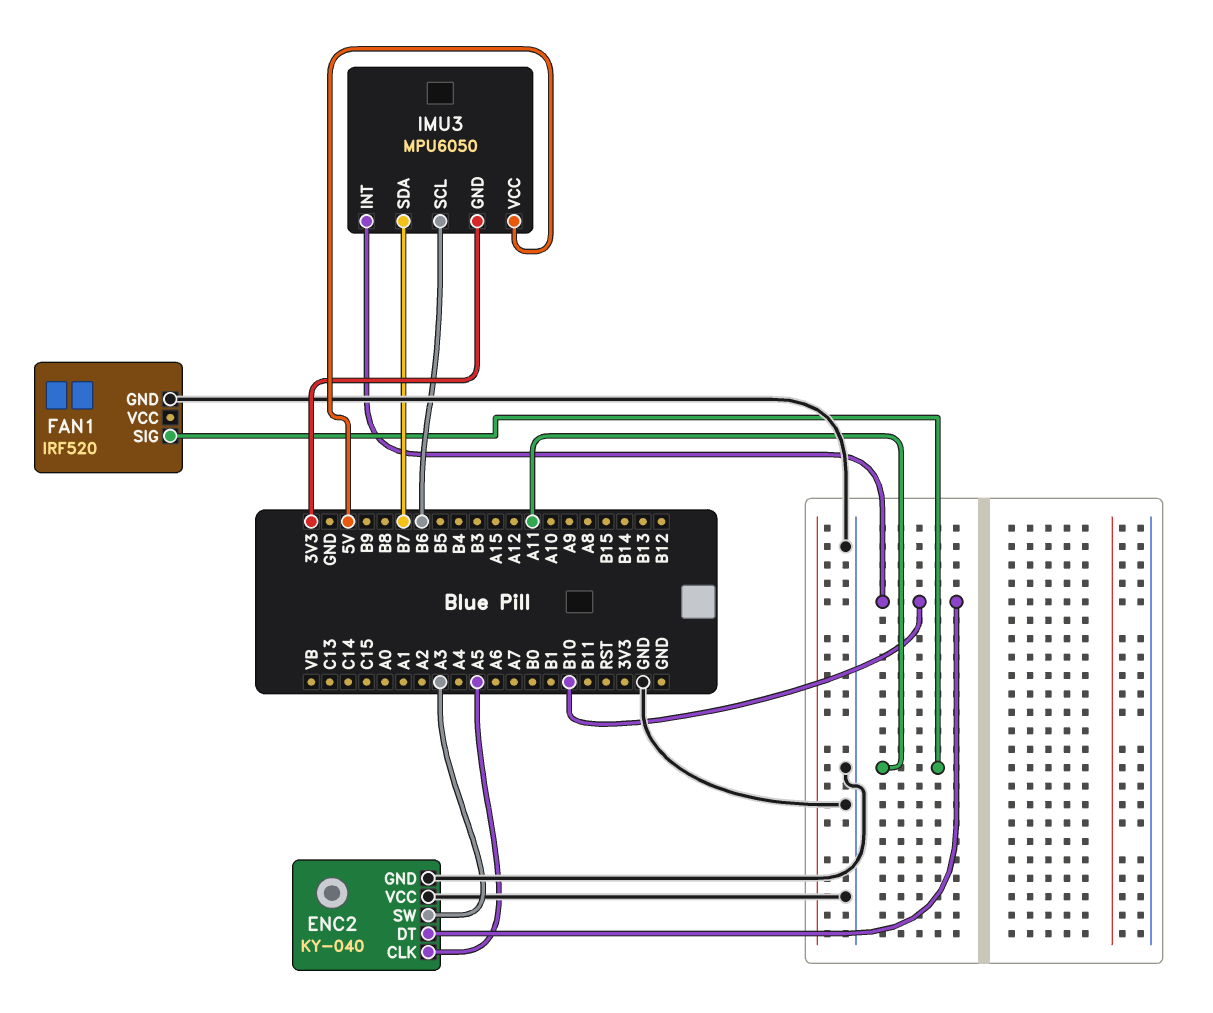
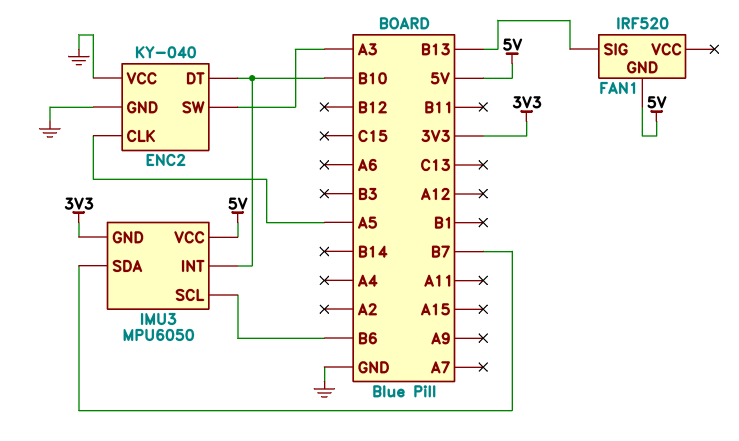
FAN1 pin GND: GND -> 5V
FAN1 pin SIG: A11 -> B13

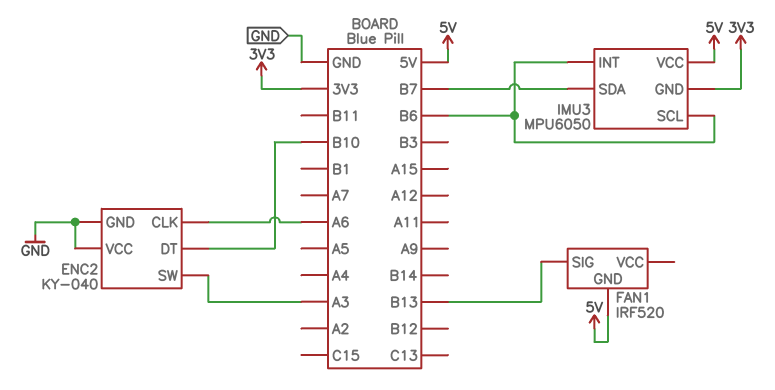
ENC2 pin CLK: A5 -> A6
IMU3 pin INT: B10 -> B6

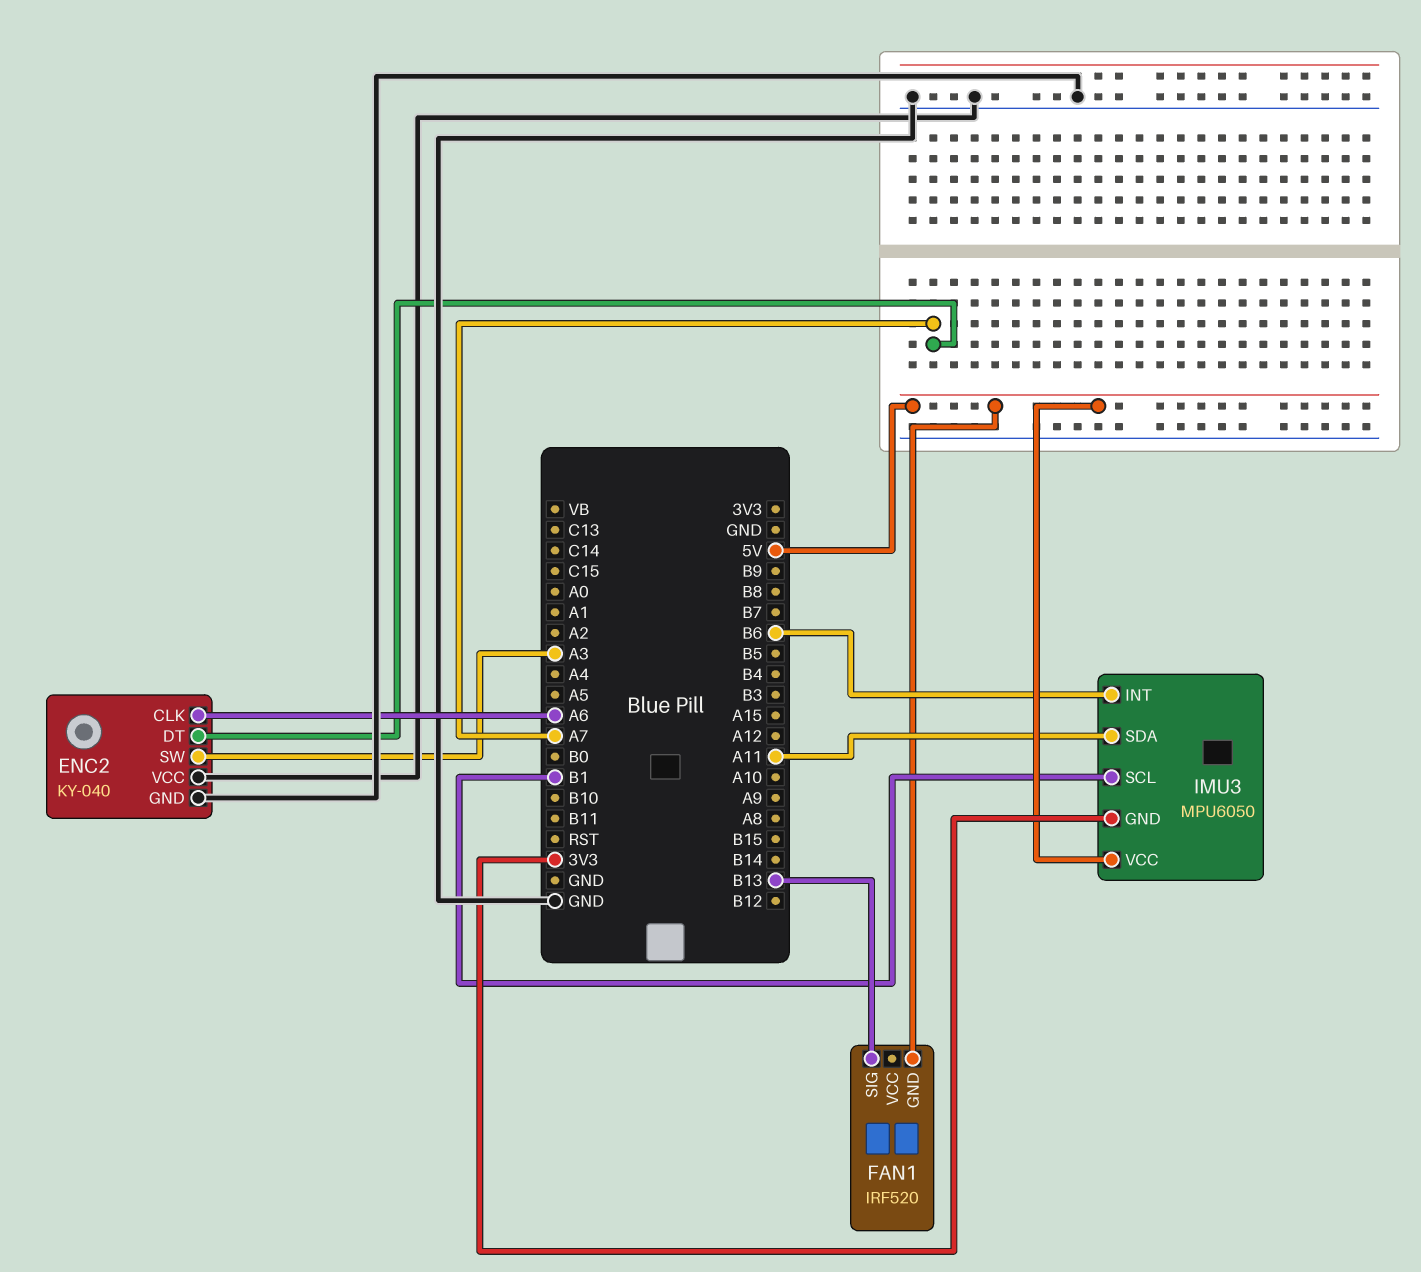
ENC2 pin DT: B10 -> A7
IMU3 pin SCL: B6 -> B1
IMU3 pin SDA: B7 -> A11

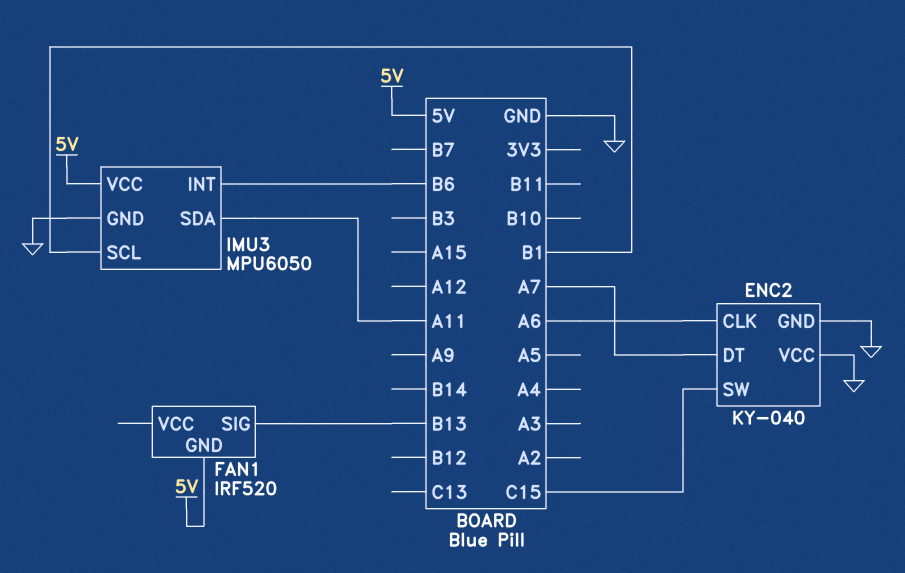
ENC2 pin SW: A3 -> C15
IMU3 pin GND: 3V3 -> GND

